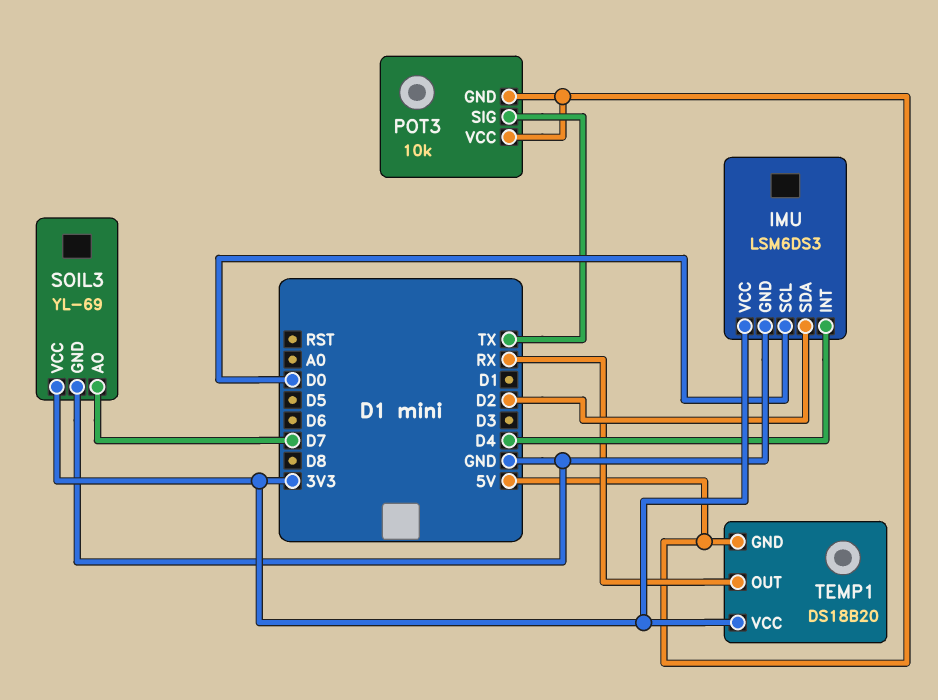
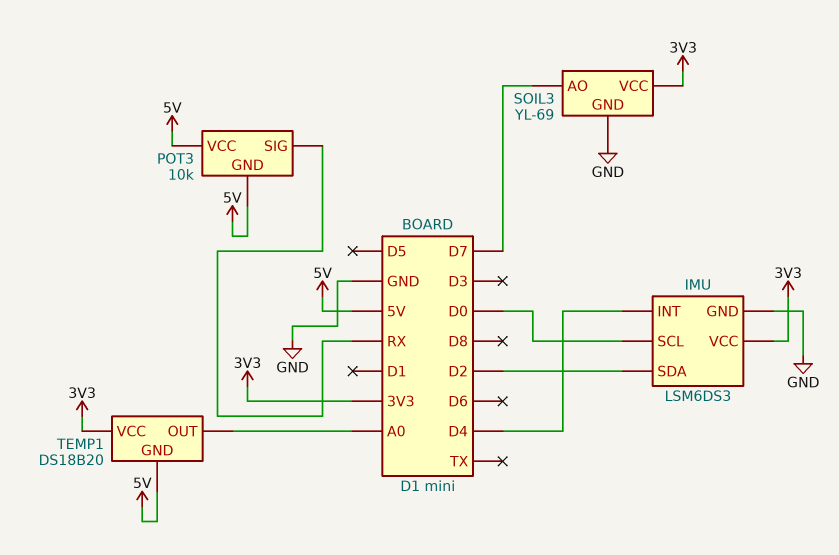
POT3 pin SIG: TX -> RX
TEMP1 pin OUT: RX -> A0

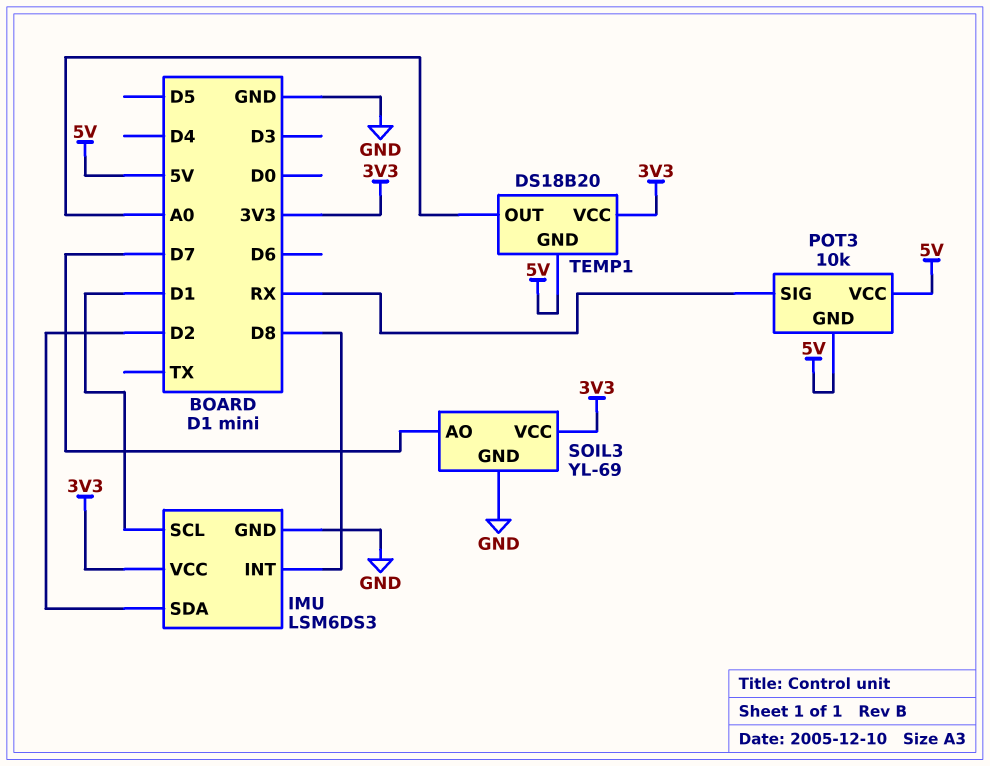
IMU pin INT: D4 -> D8
IMU pin SCL: D0 -> D1

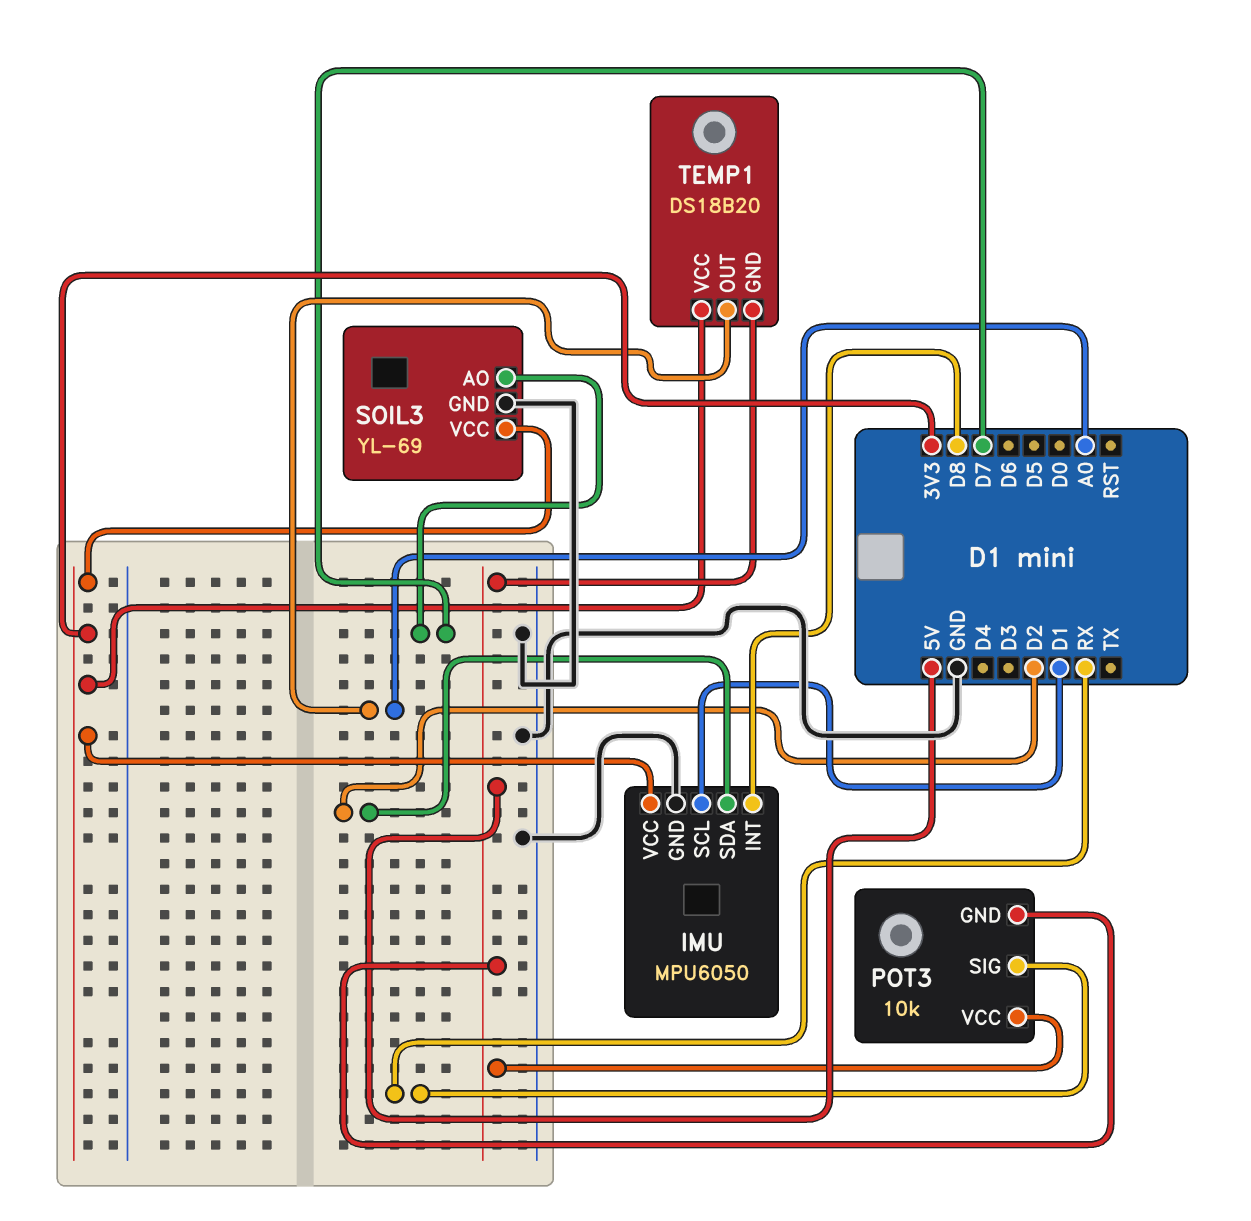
IMU: LSM6DS3 -> MPU6050

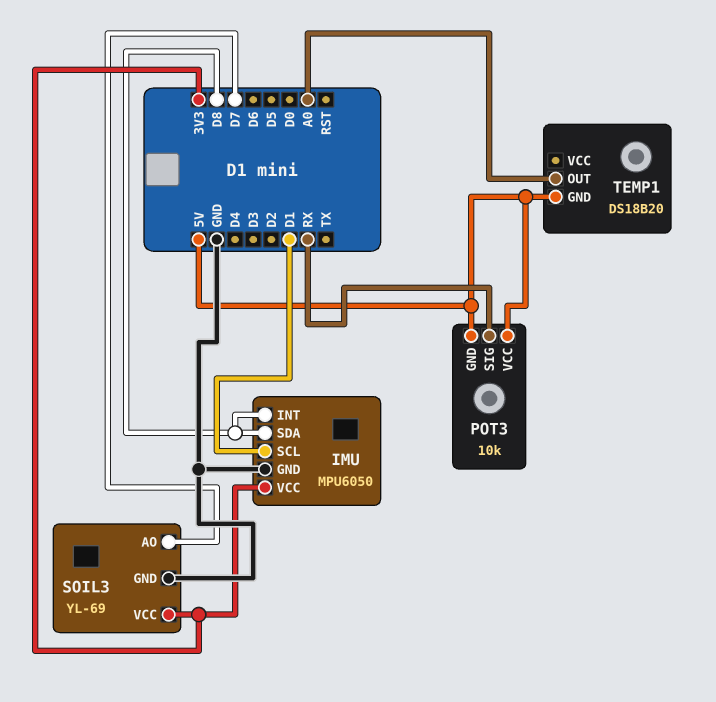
IMU pin SDA: D2 -> D8
TEMP1 pin VCC: 3V3 -> none

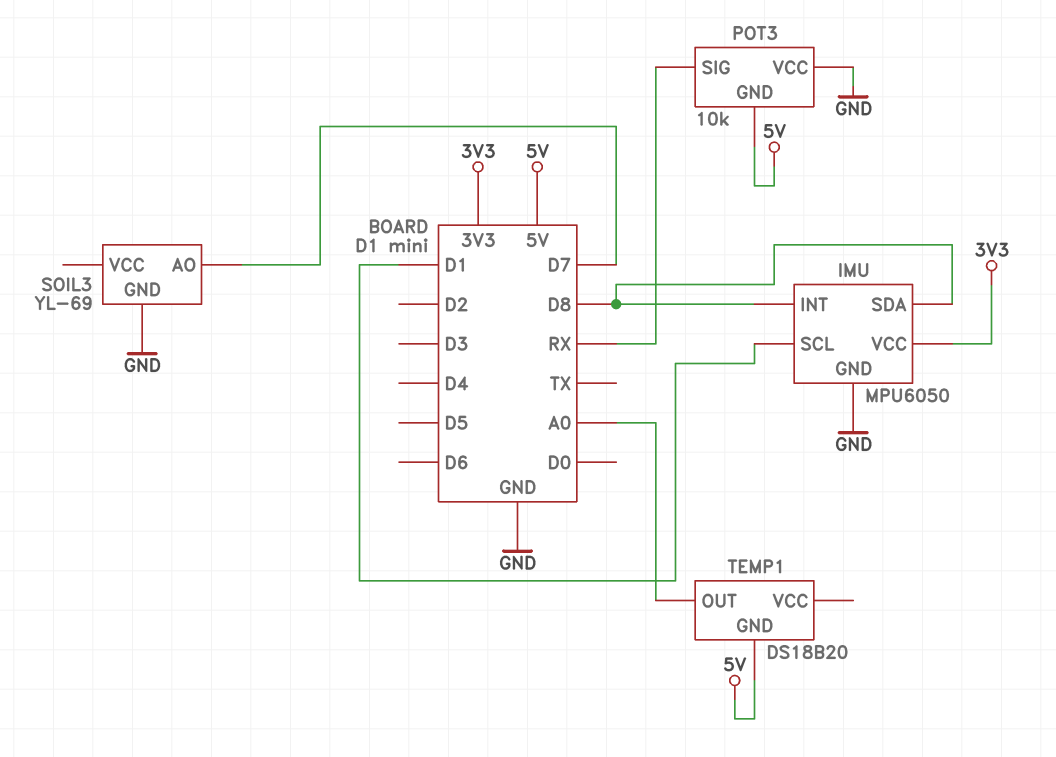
POT3 pin VCC: 5V -> GND
SOIL3 pin VCC: 3V3 -> none

